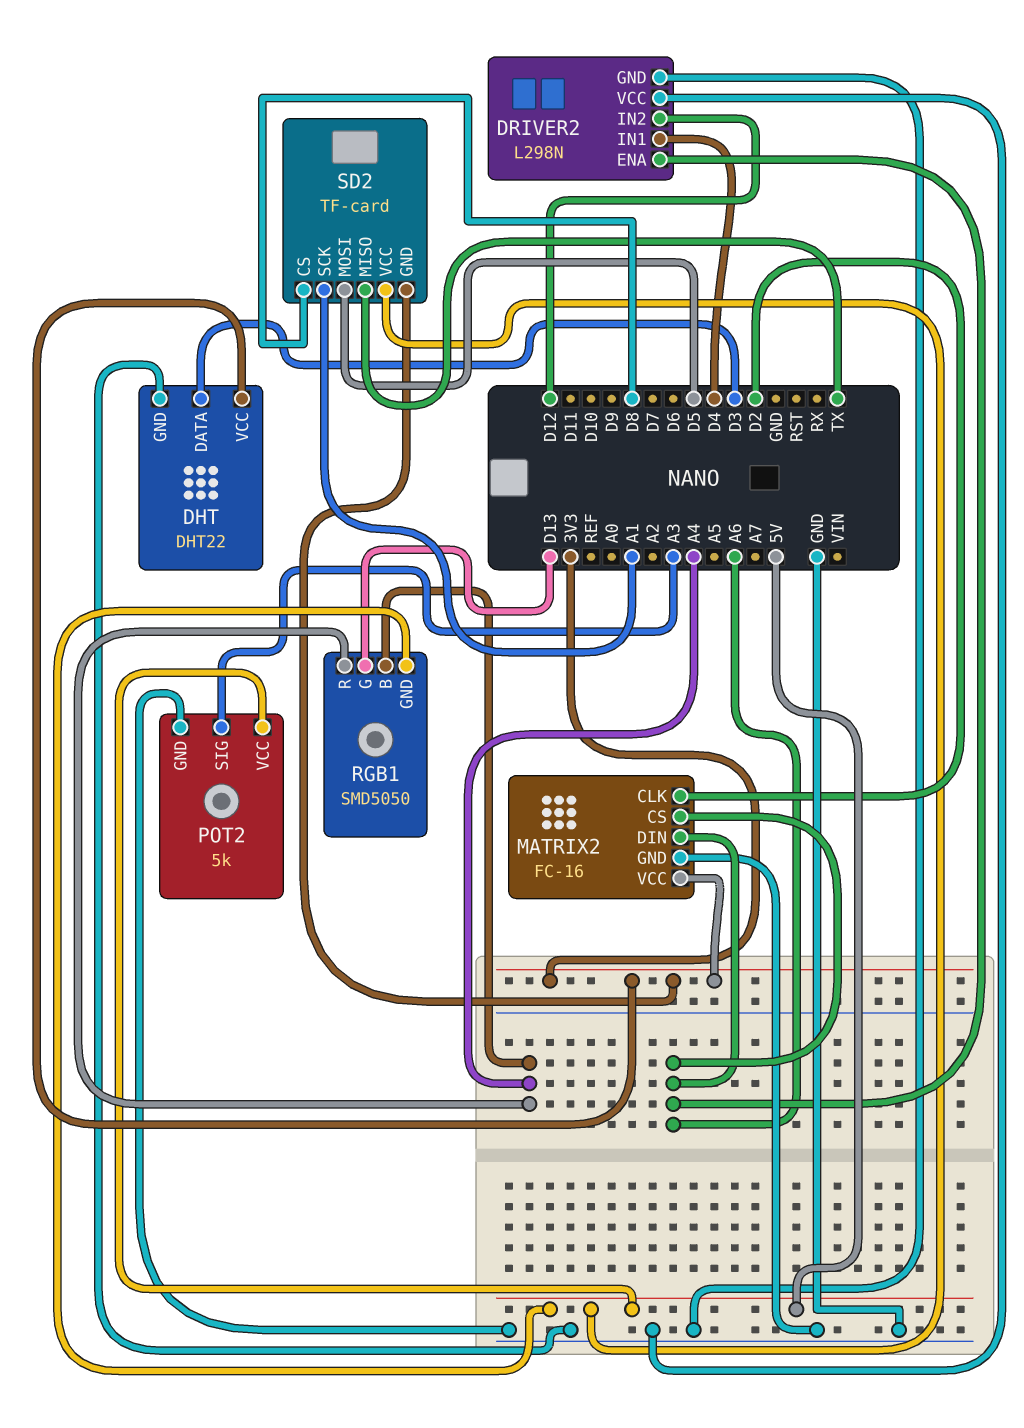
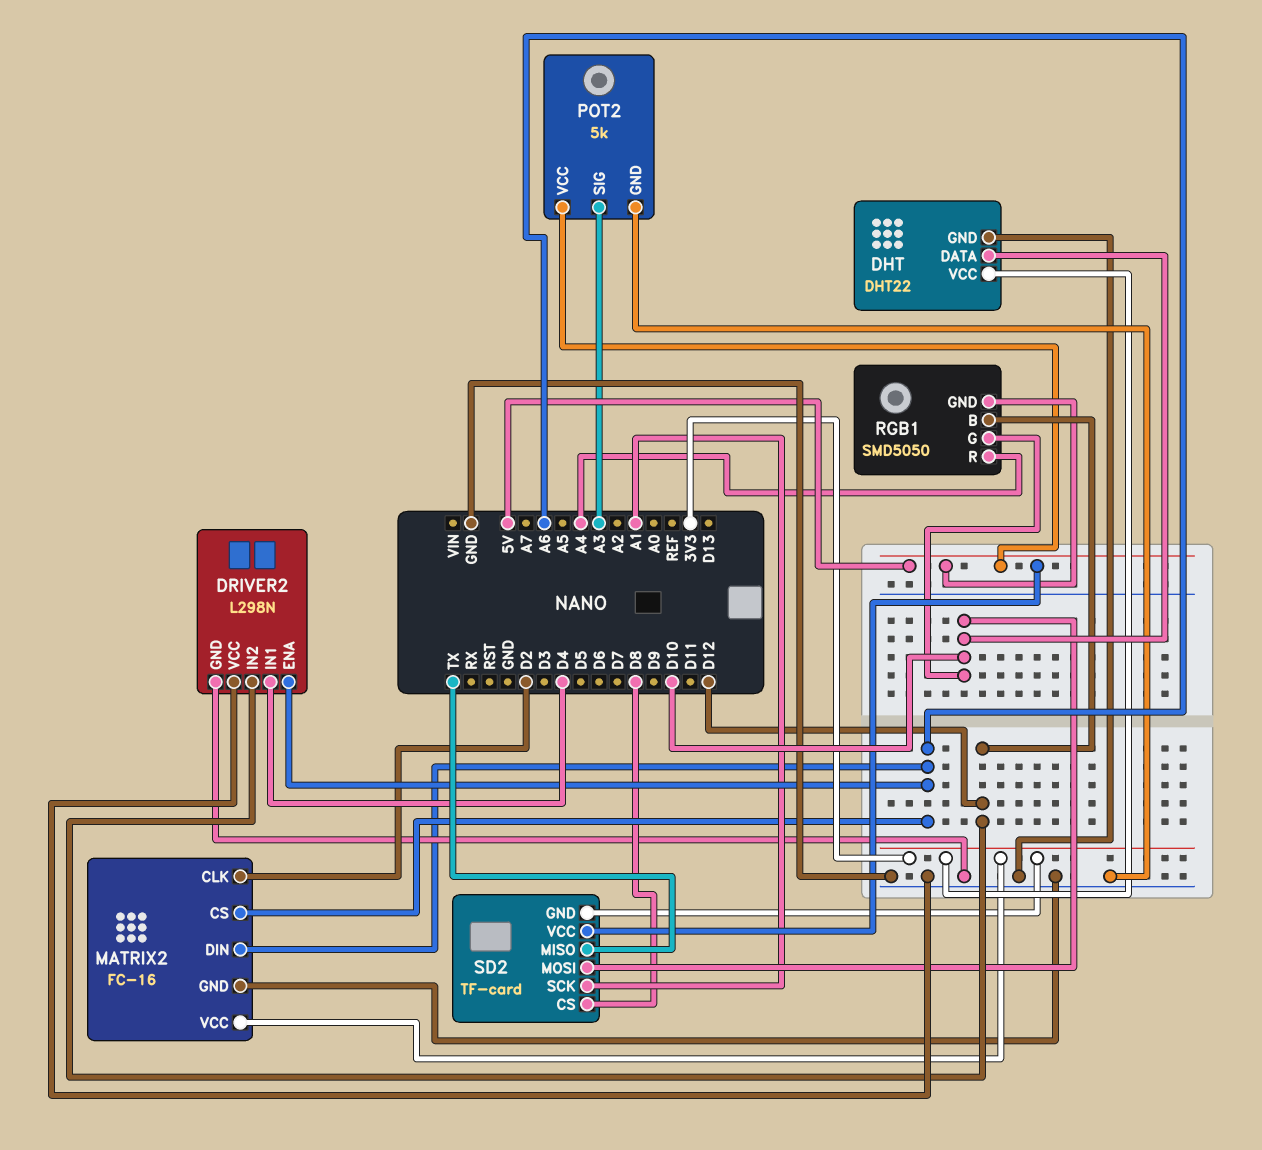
DHT pin DATA: D3 -> D10
RGB1 pin B: A4 -> D12
RGB1 pin G: D13 -> D10
SD2 pin MOSI: D5 -> D10

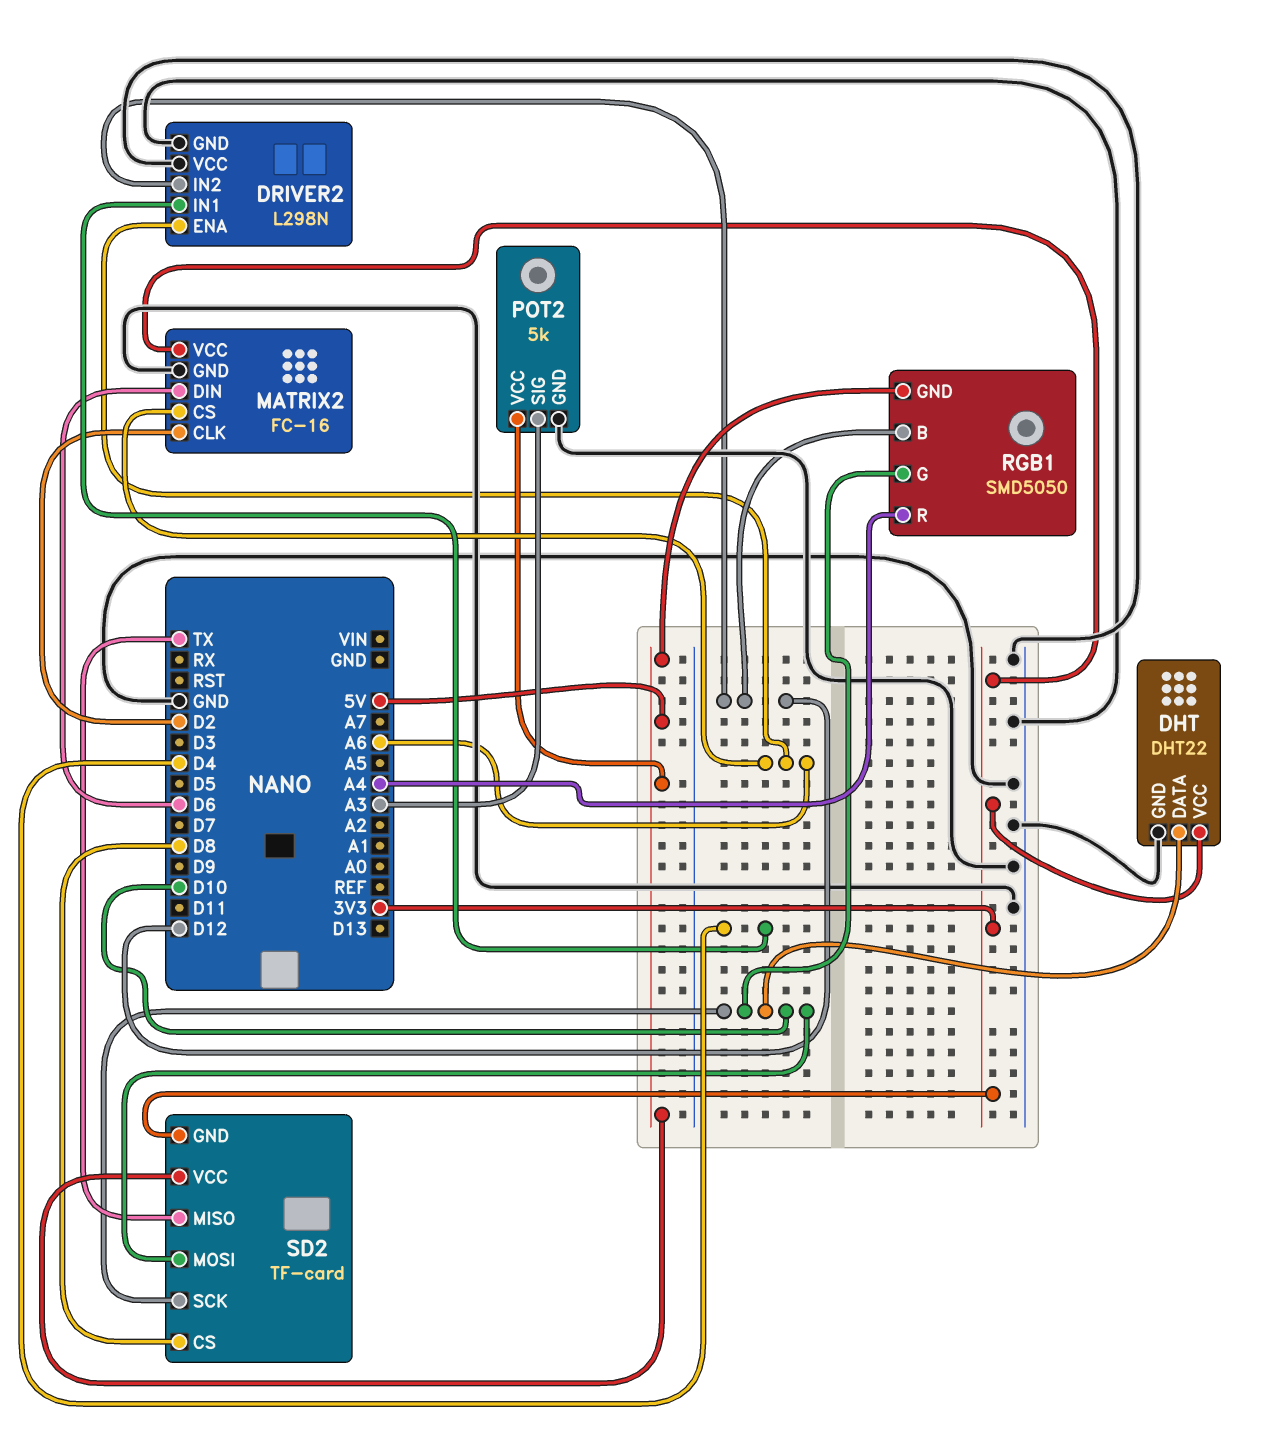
MATRIX2 pin DIN: A6 -> D6
SD2 pin SCK: A1 -> D10

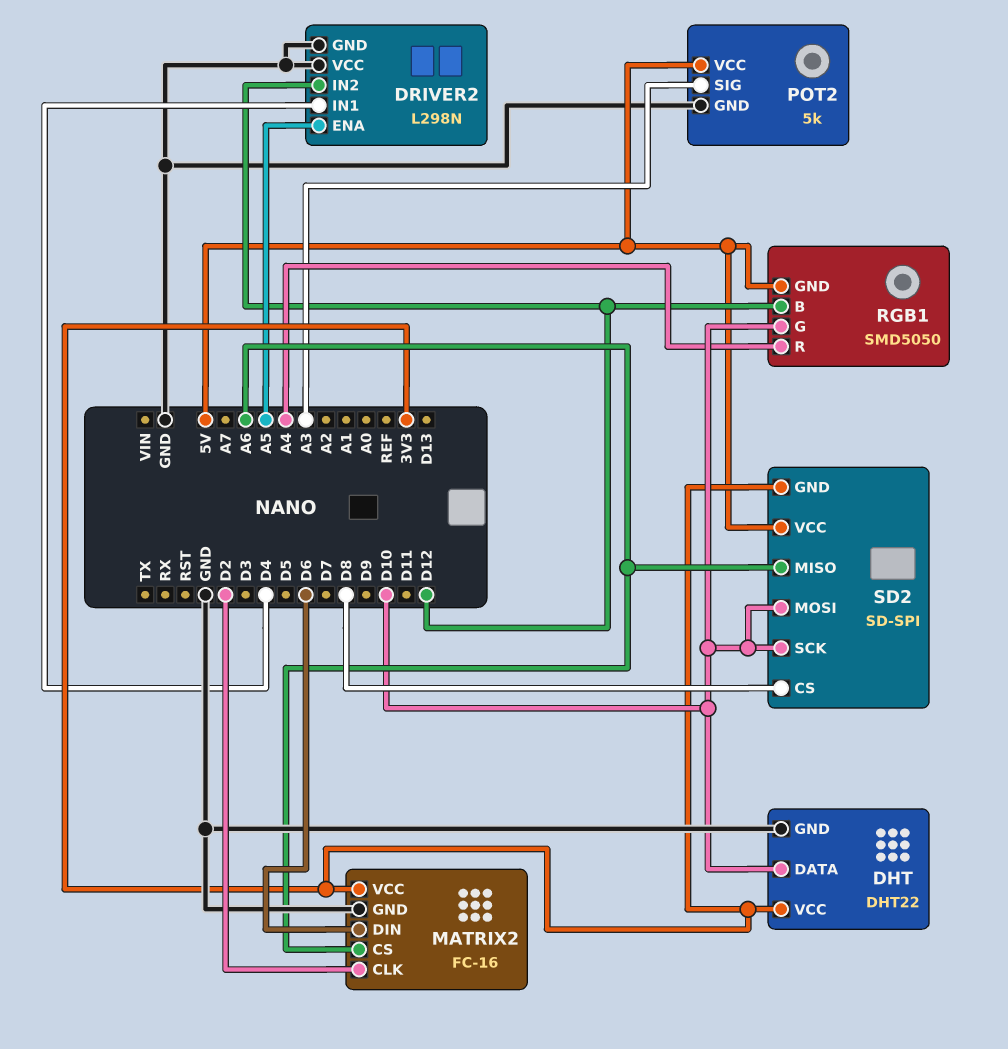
DRIVER2 pin ENA: A6 -> A5
SD2: TF-card -> SD-SPI
SD2 pin MISO: TX -> A6

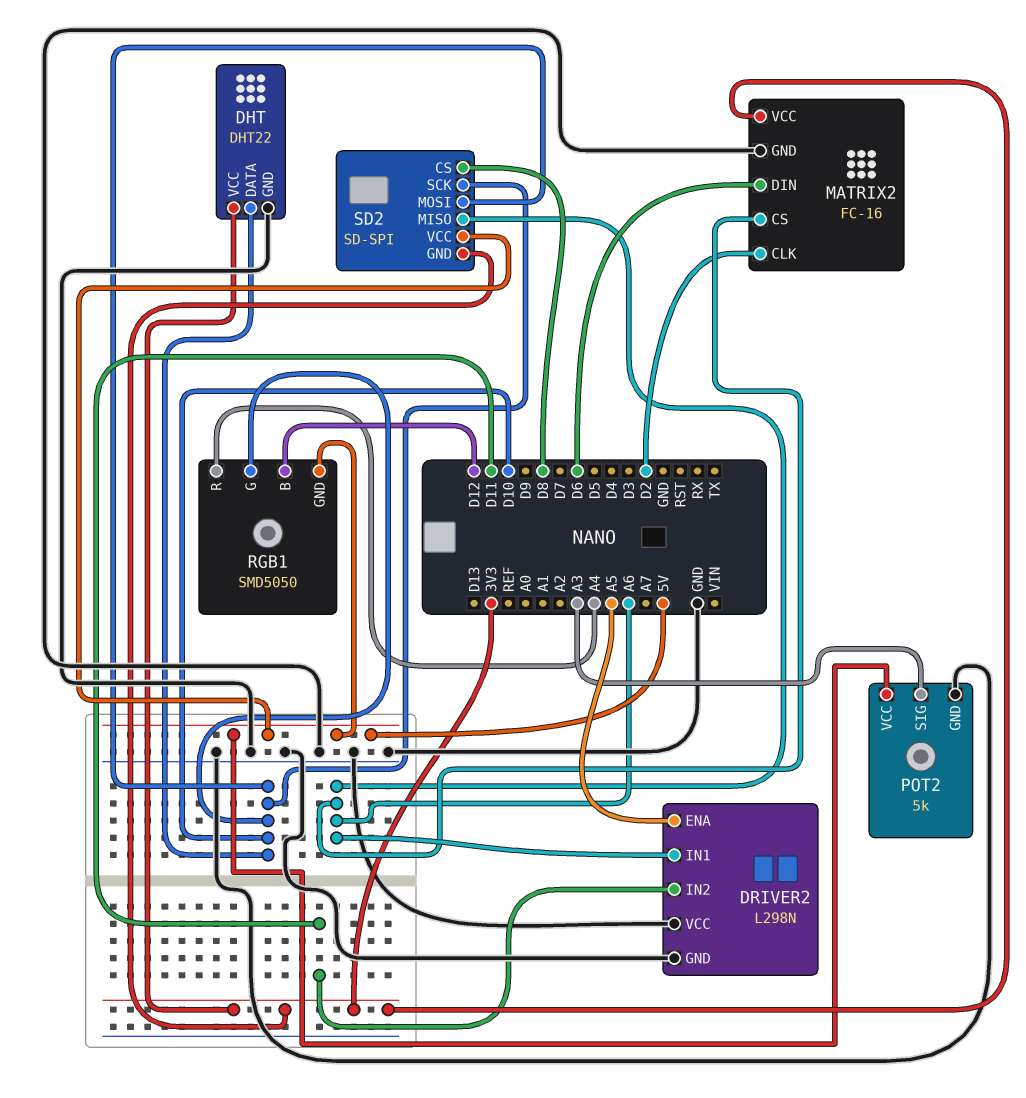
DRIVER2 pin IN1: D4 -> A6
DRIVER2 pin IN2: D12 -> D11

